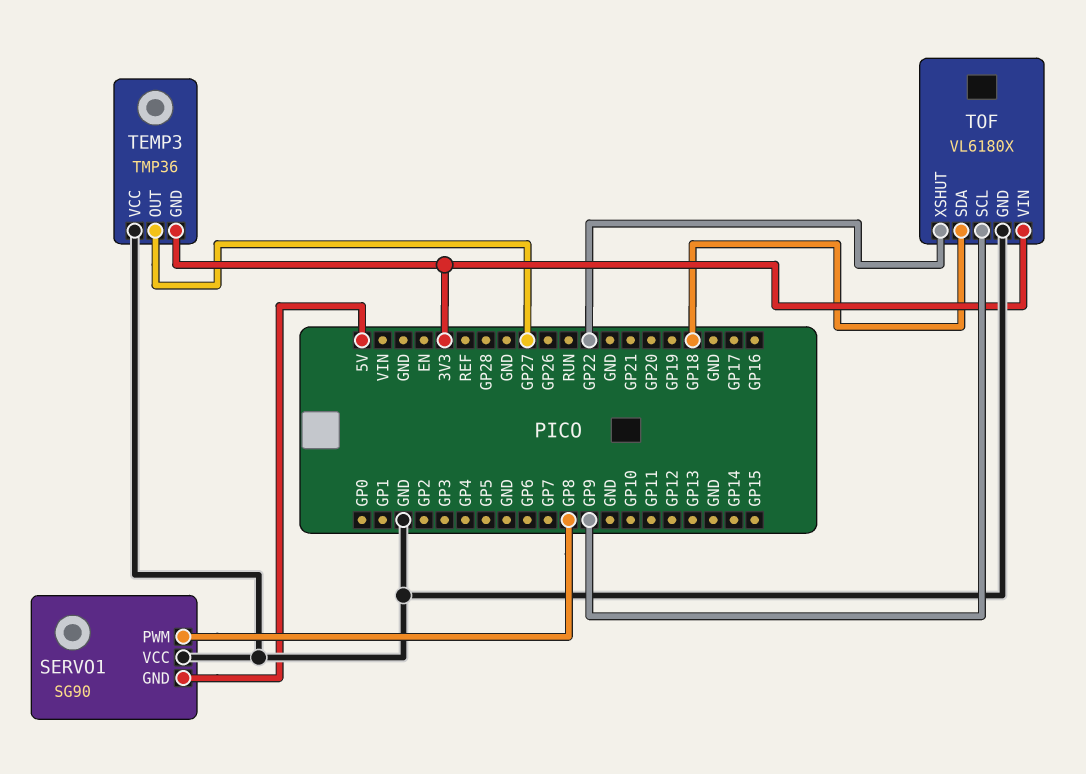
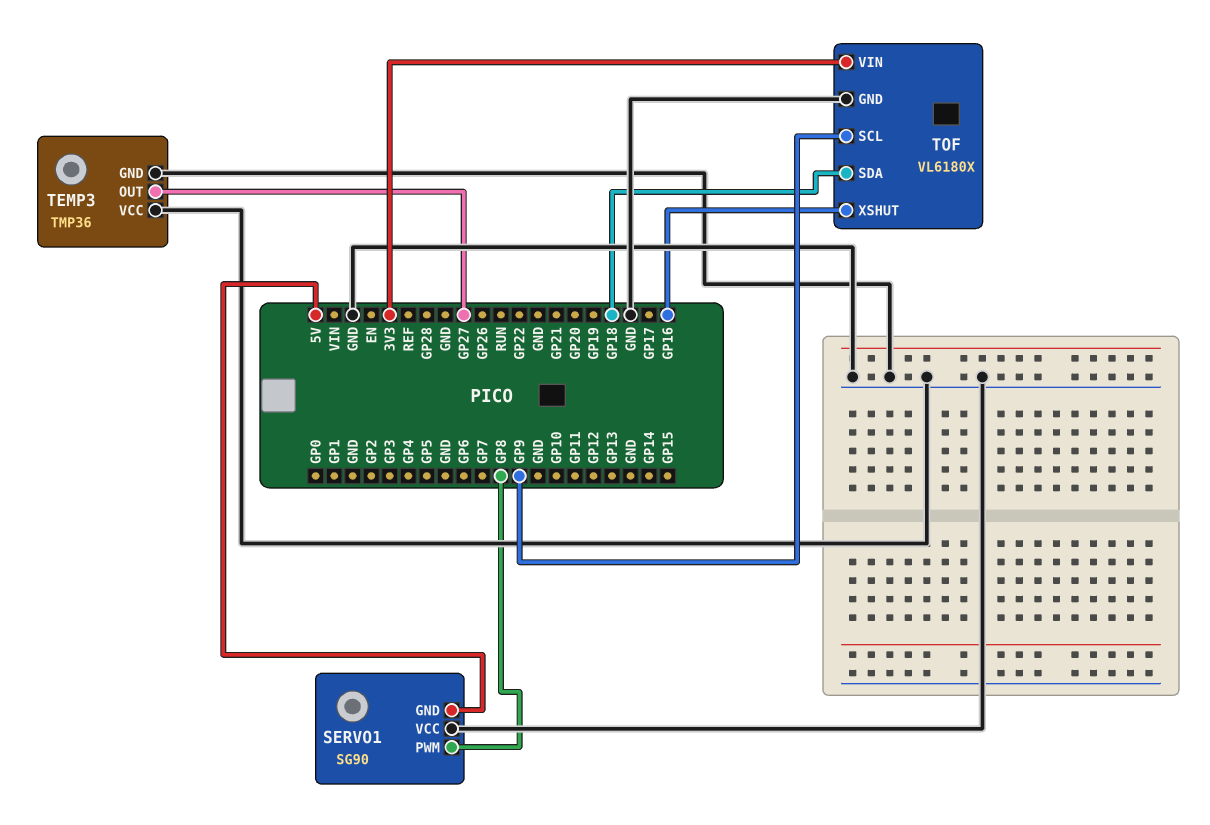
TEMP3 pin GND: 3V3 -> GND
TOF pin XSHUT: GP22 -> GP16

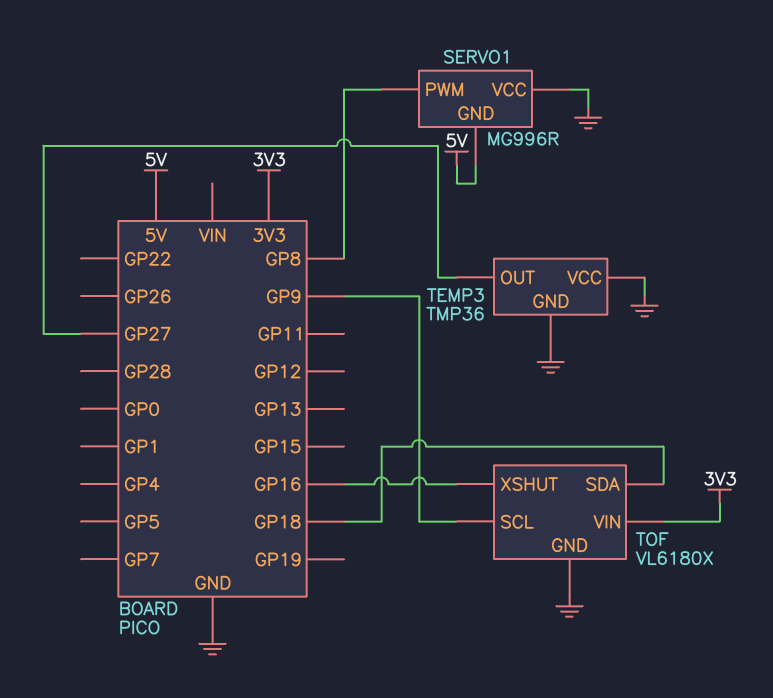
SERVO1: SG90 -> MG996R

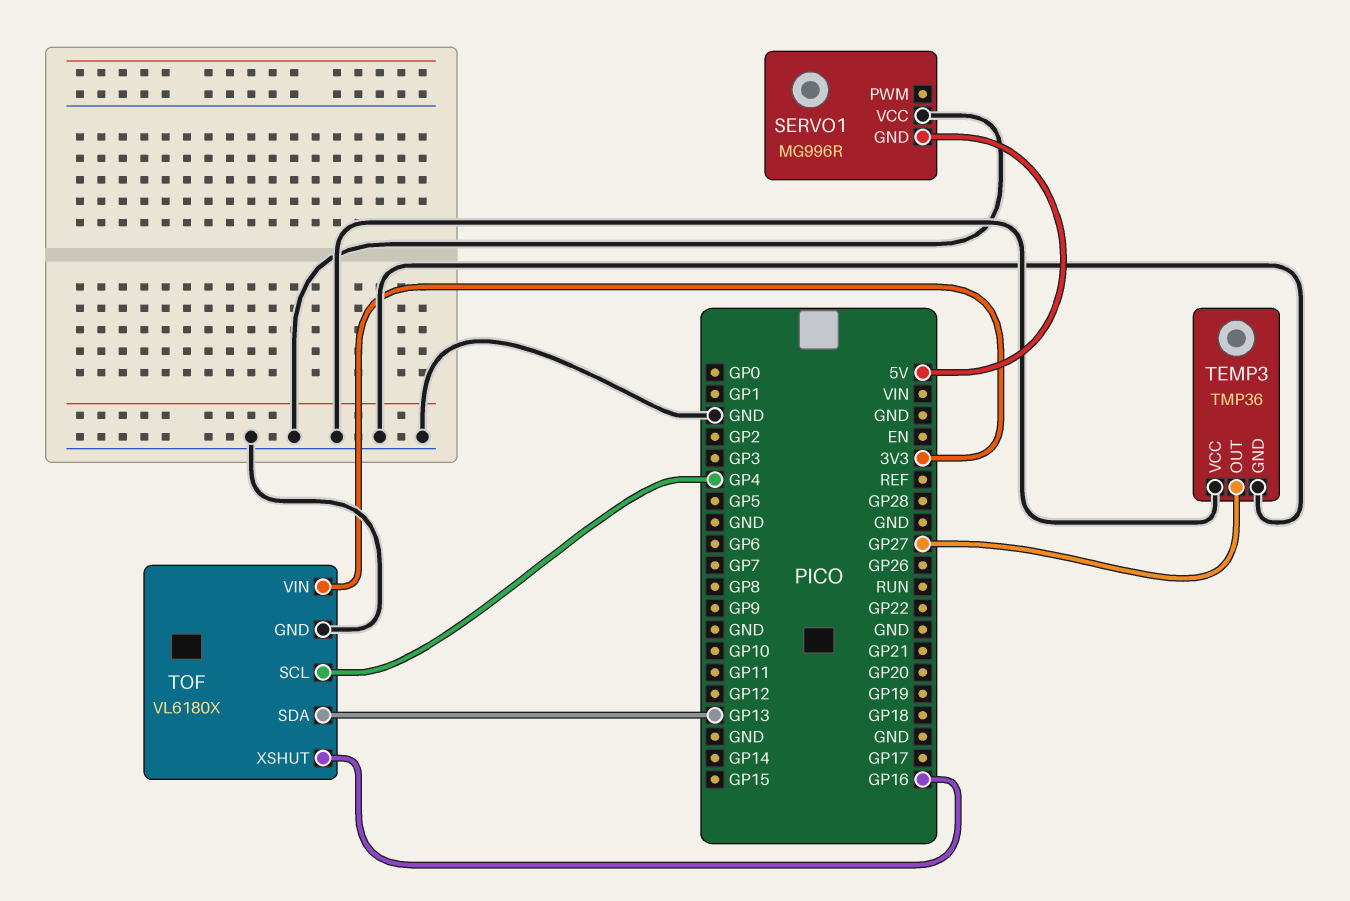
SERVO1 pin PWM: GP8 -> none
TOF pin SCL: GP9 -> GP4
TOF pin SDA: GP18 -> GP13

